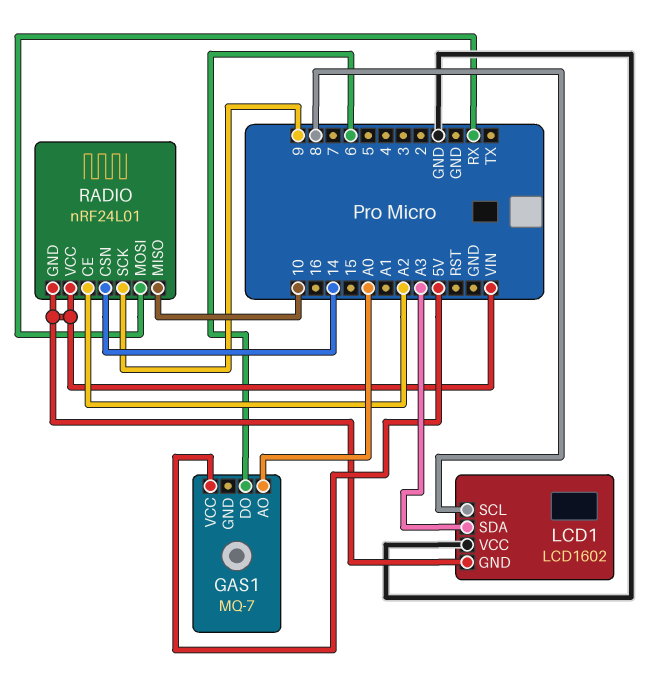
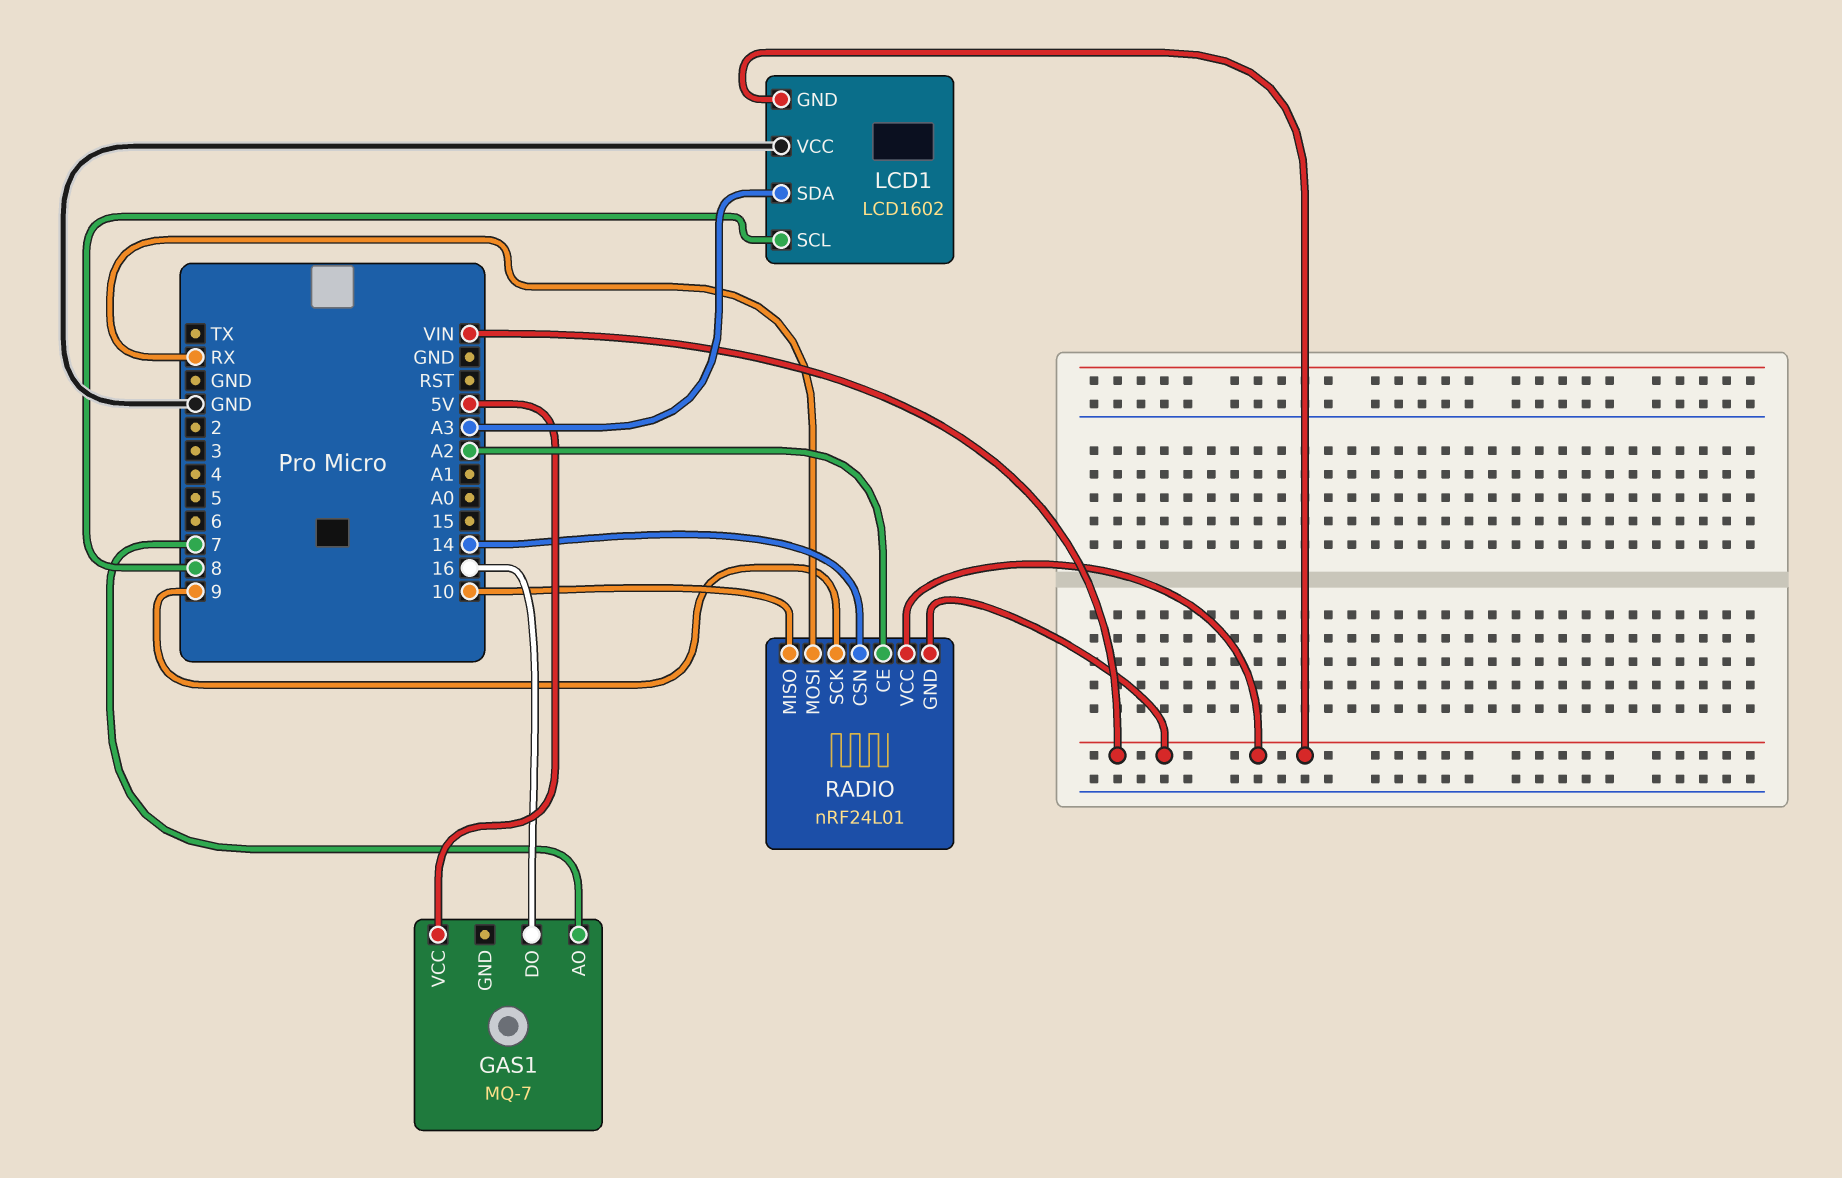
GAS1 pin AO: A0 -> 7
GAS1 pin DO: 6 -> 16

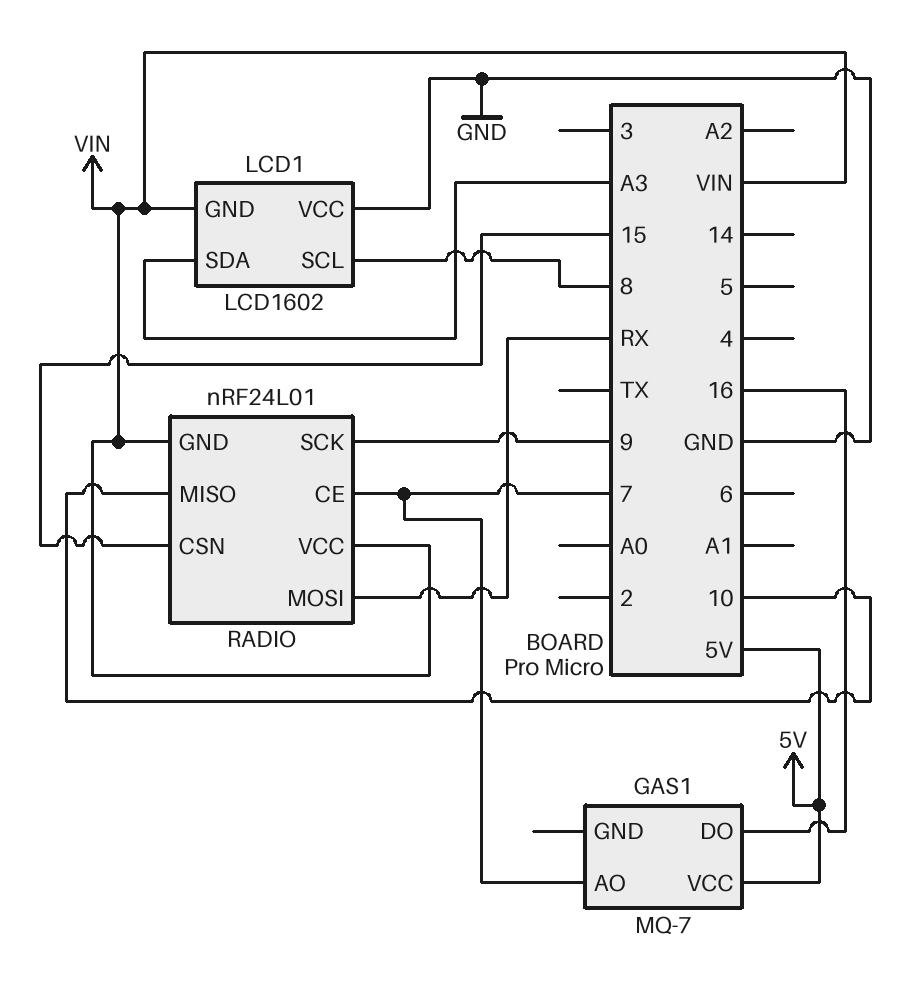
RADIO pin CE: A2 -> 7
RADIO pin CSN: 14 -> 15

